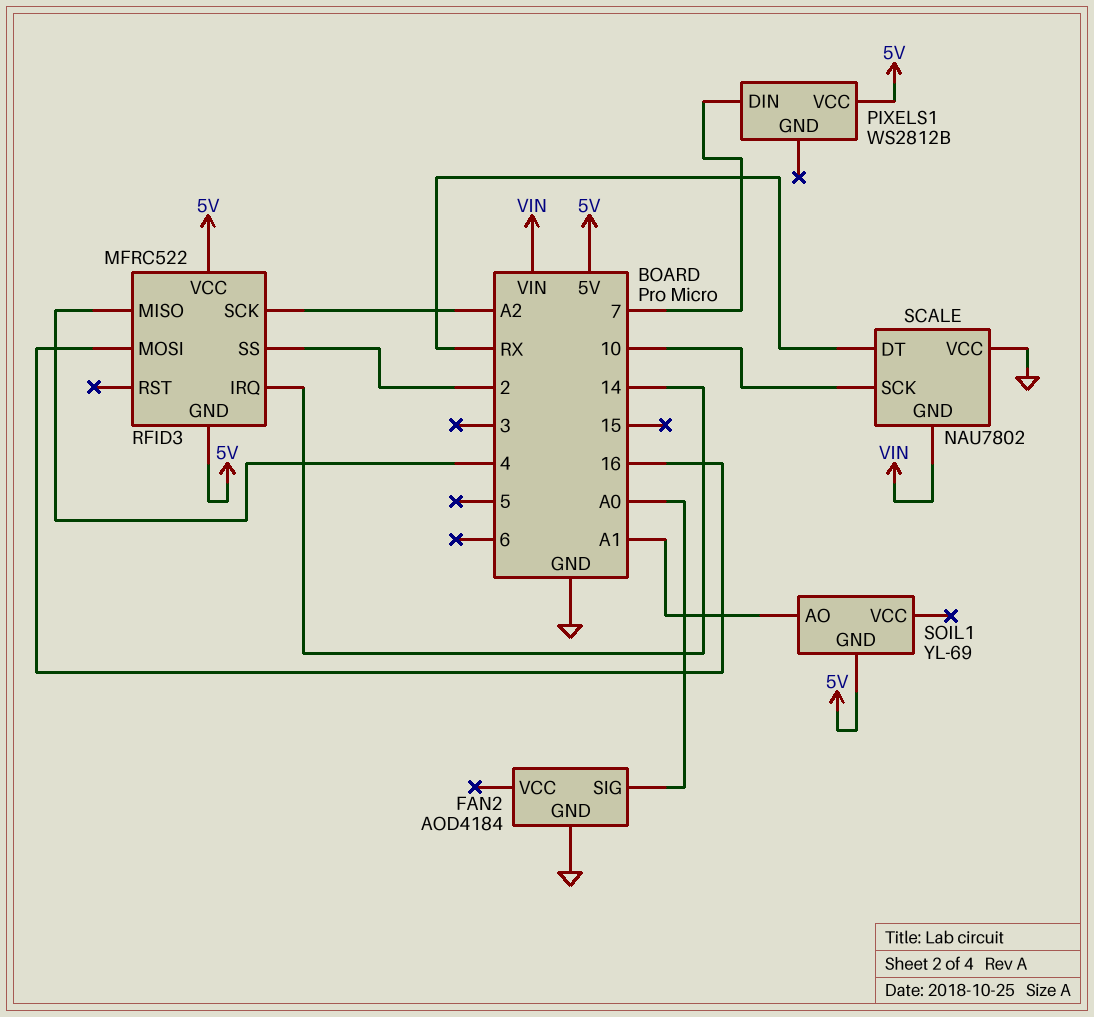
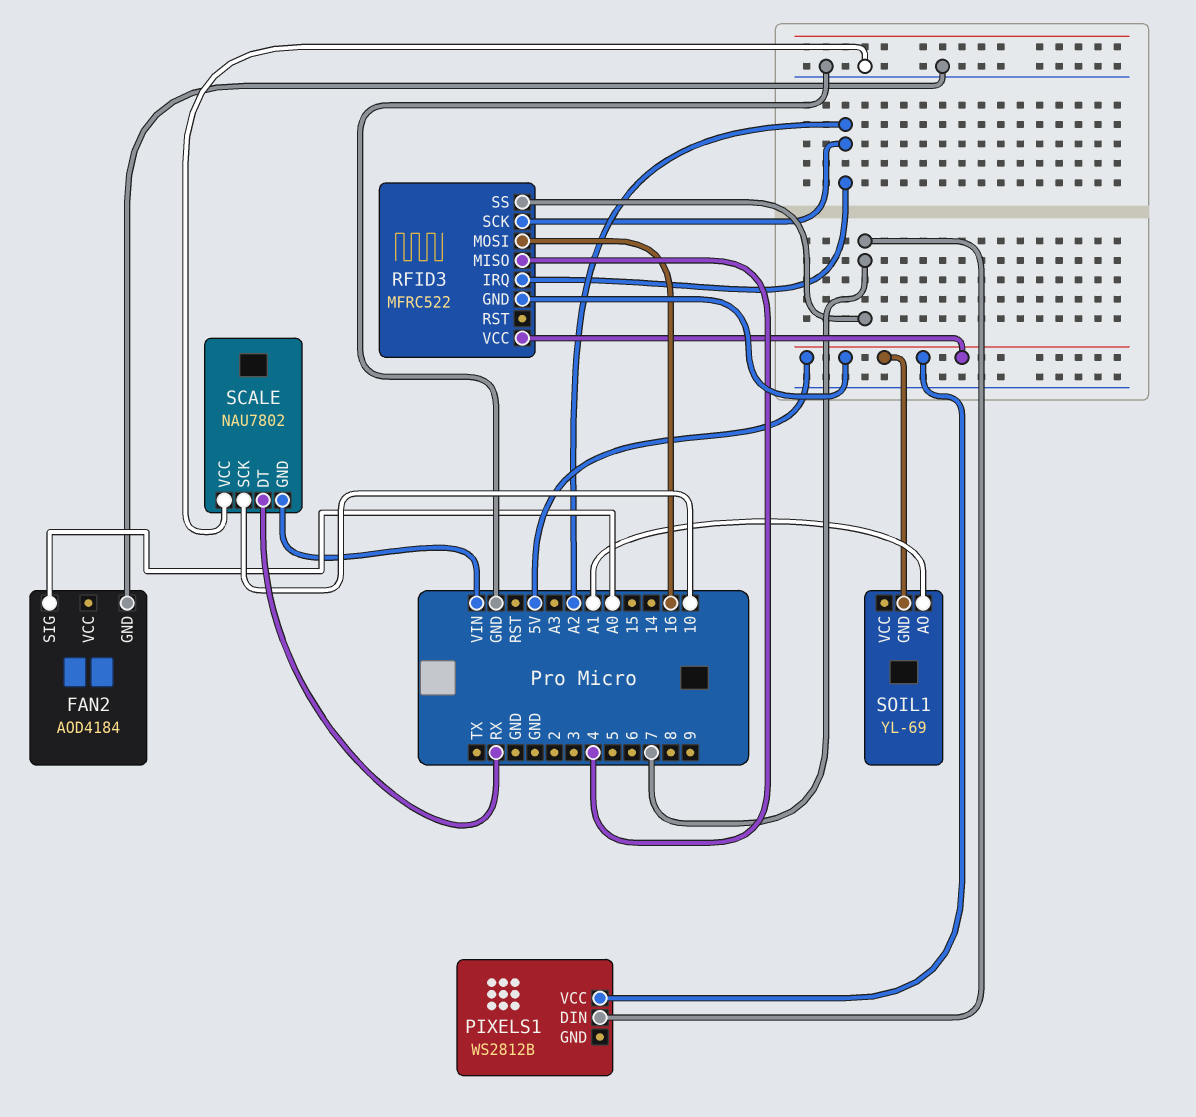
RFID3 pin IRQ: 14 -> A2
RFID3 pin SS: 2 -> 7

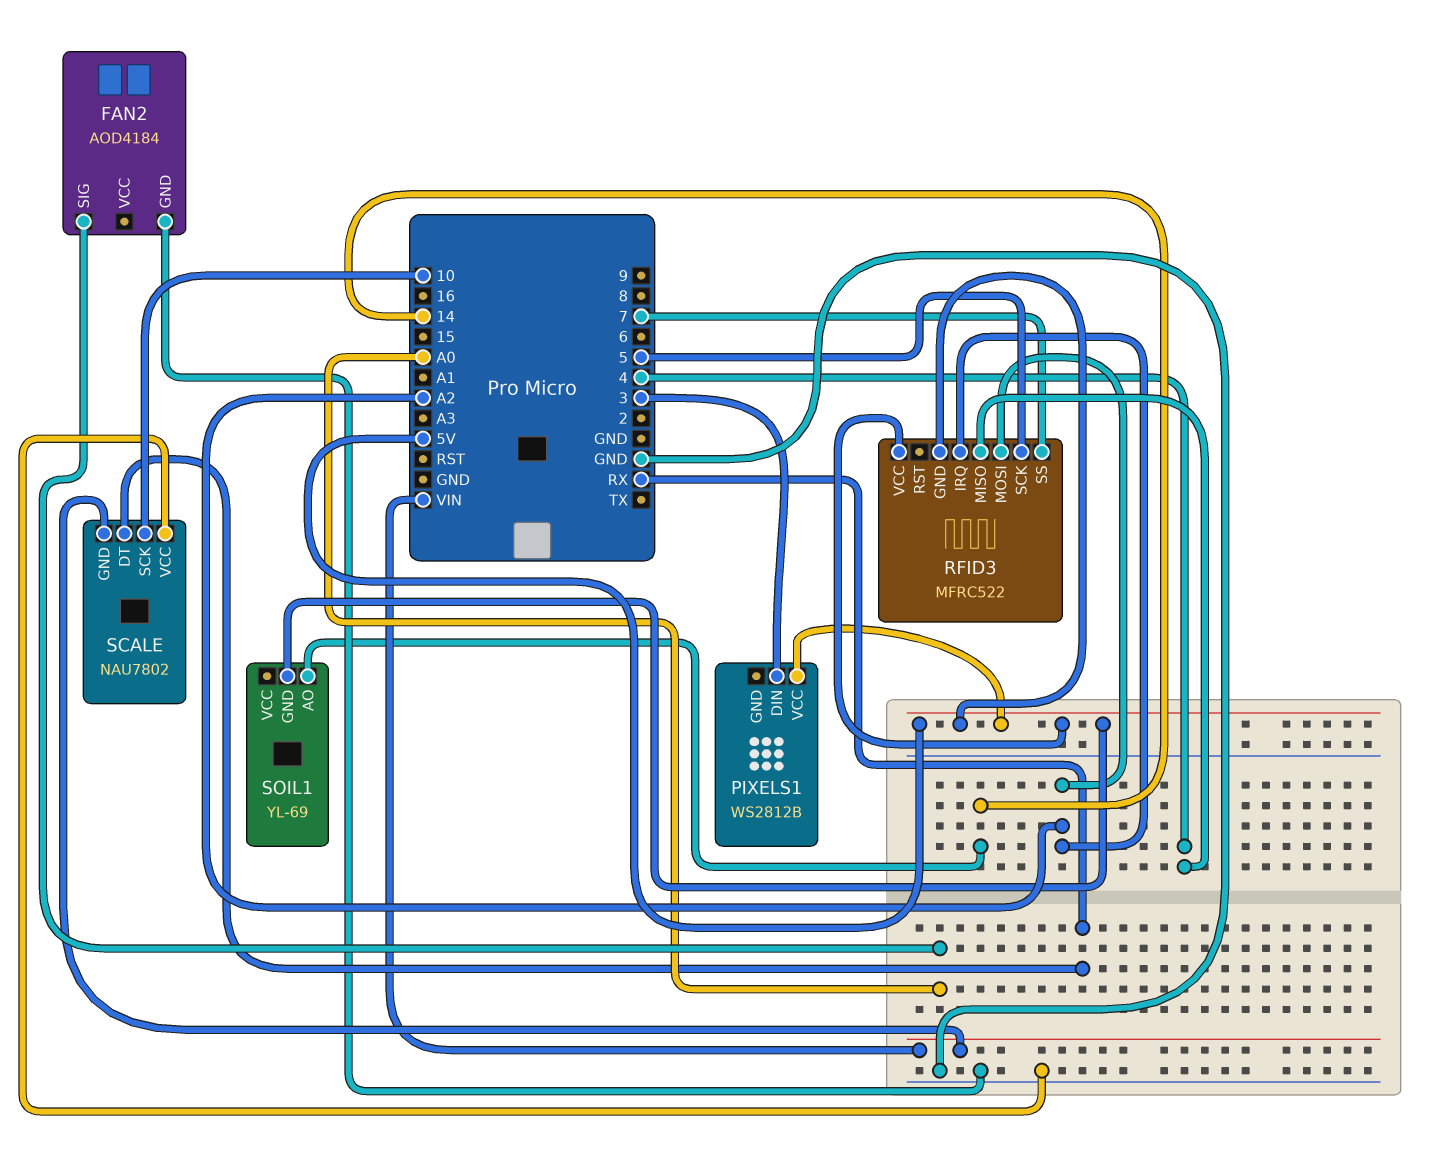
PIXELS1 pin DIN: 7 -> 3
RFID3 pin MOSI: 16 -> A2
RFID3 pin SCK: A2 -> 5
SOIL1 pin AO: A1 -> 14

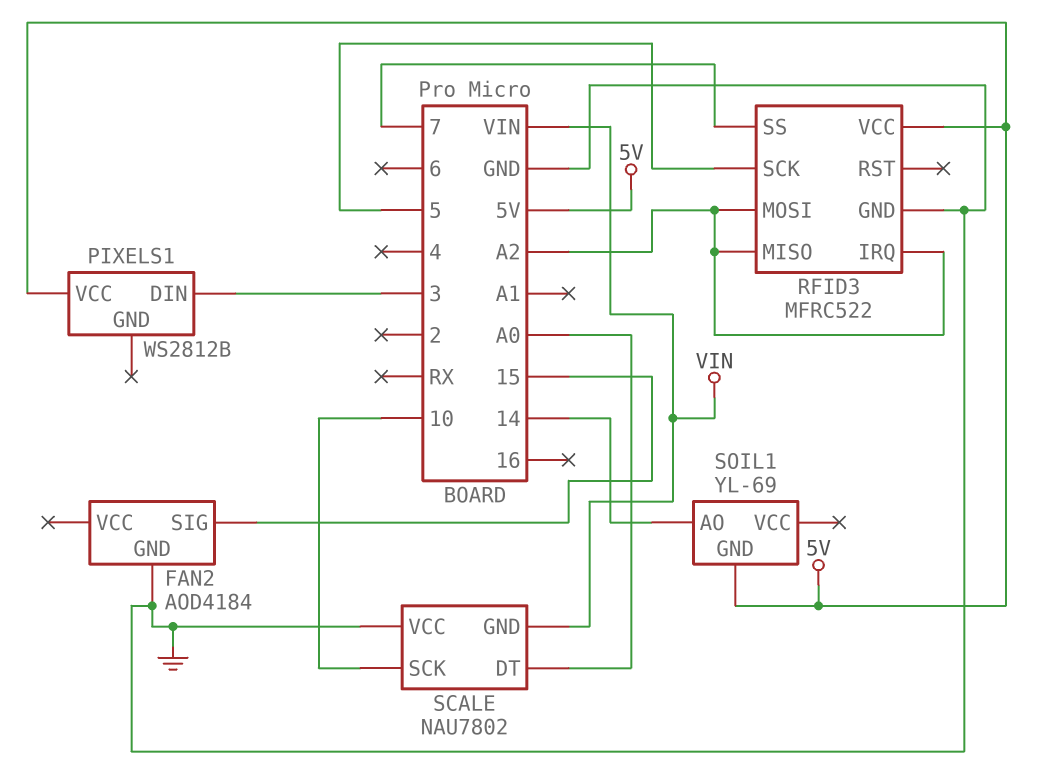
FAN2 pin SIG: A0 -> 15
RFID3 pin GND: 5V -> GND
RFID3 pin MISO: 4 -> A2
SCALE pin DT: RX -> A0

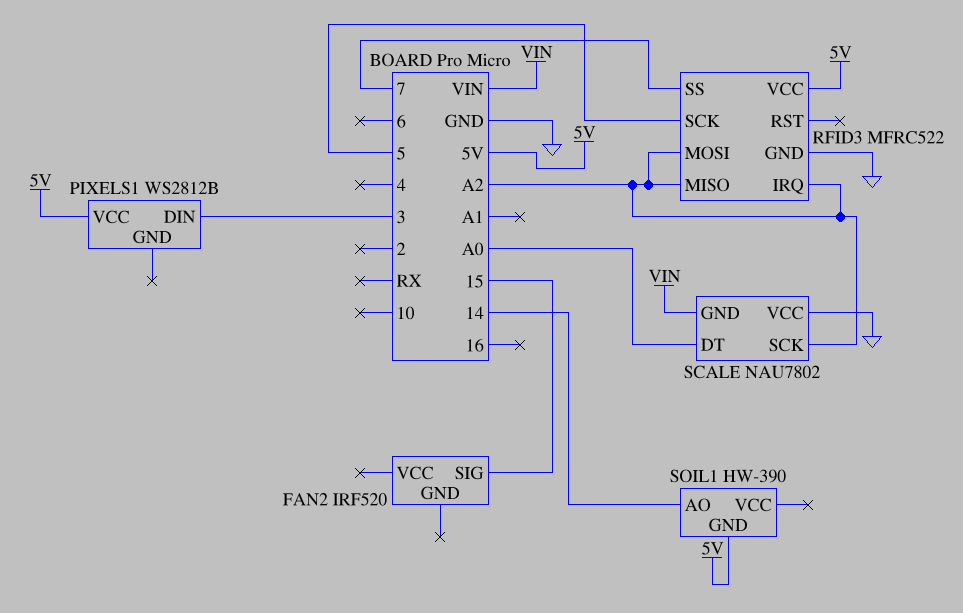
FAN2: AOD4184 -> IRF520
FAN2 pin GND: GND -> none
SCALE pin SCK: 10 -> A2
SOIL1: YL-69 -> HW-390

